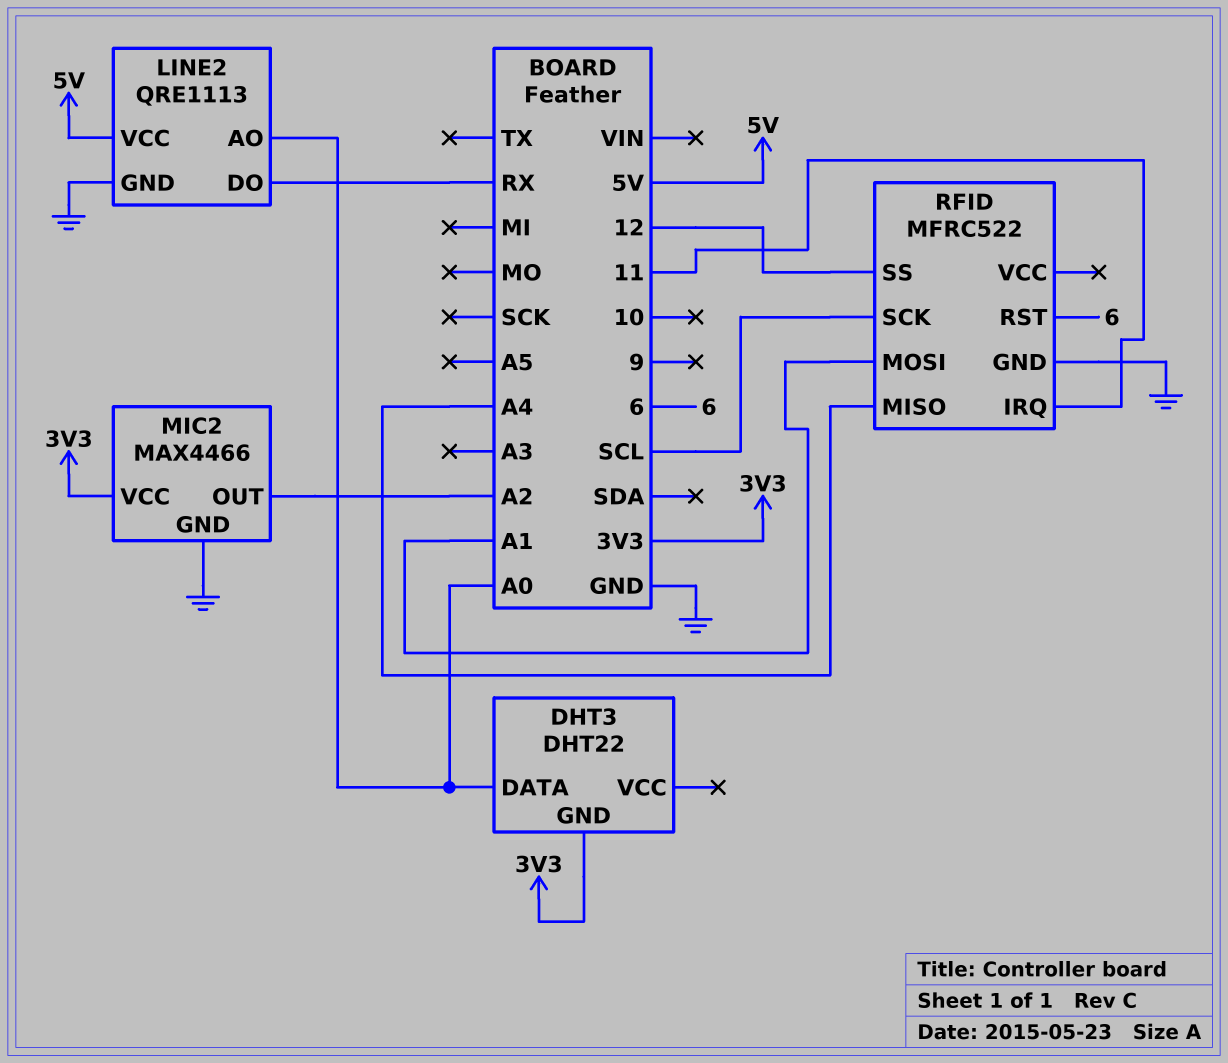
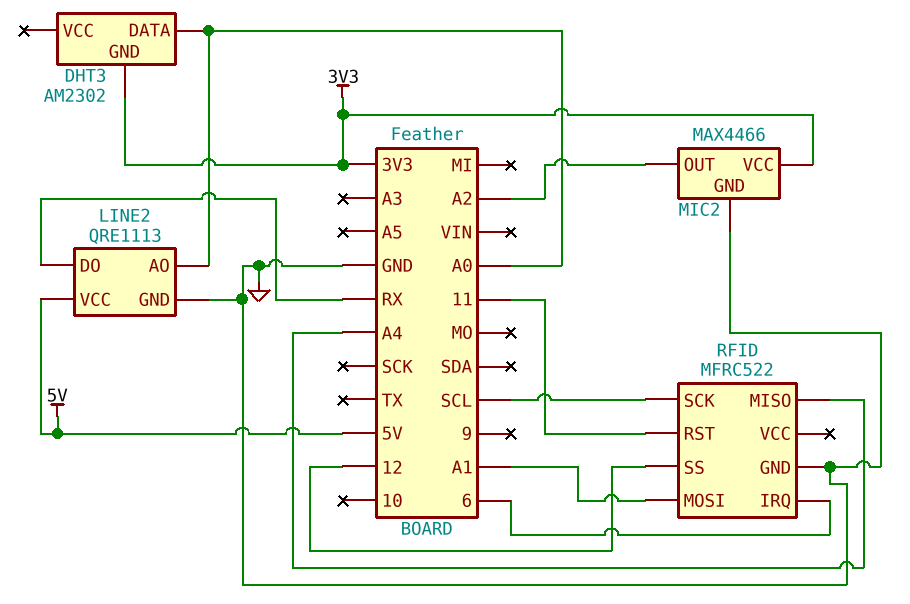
DHT3: DHT22 -> AM2302
RFID pin IRQ: 11 -> 6
RFID pin RST: 6 -> 11

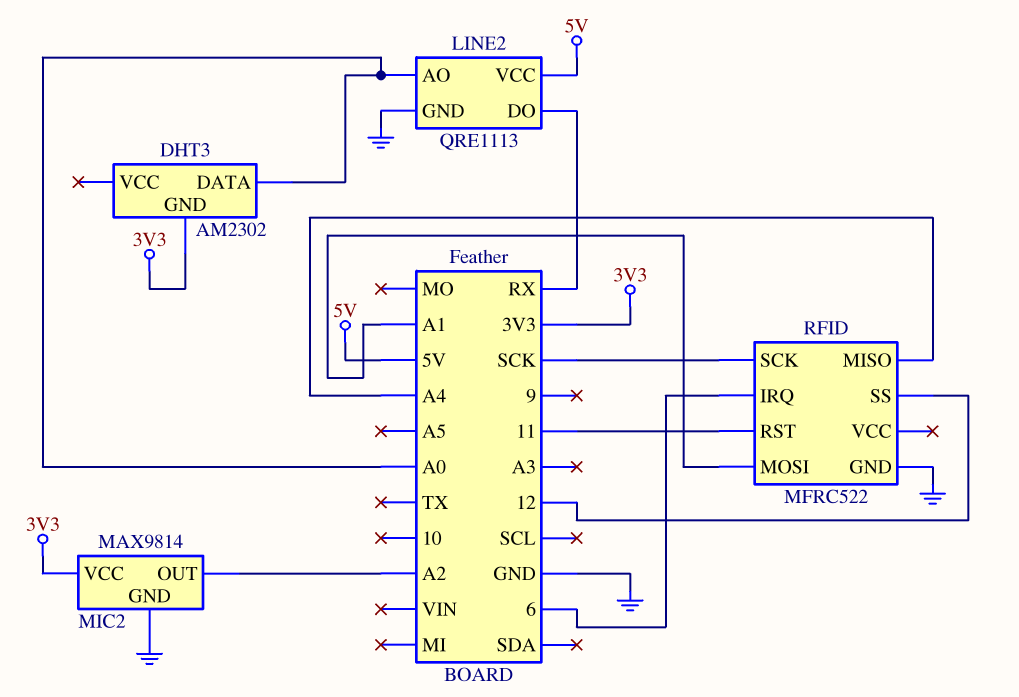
MIC2: MAX4466 -> MAX9814
RFID pin SCK: SCL -> SCK

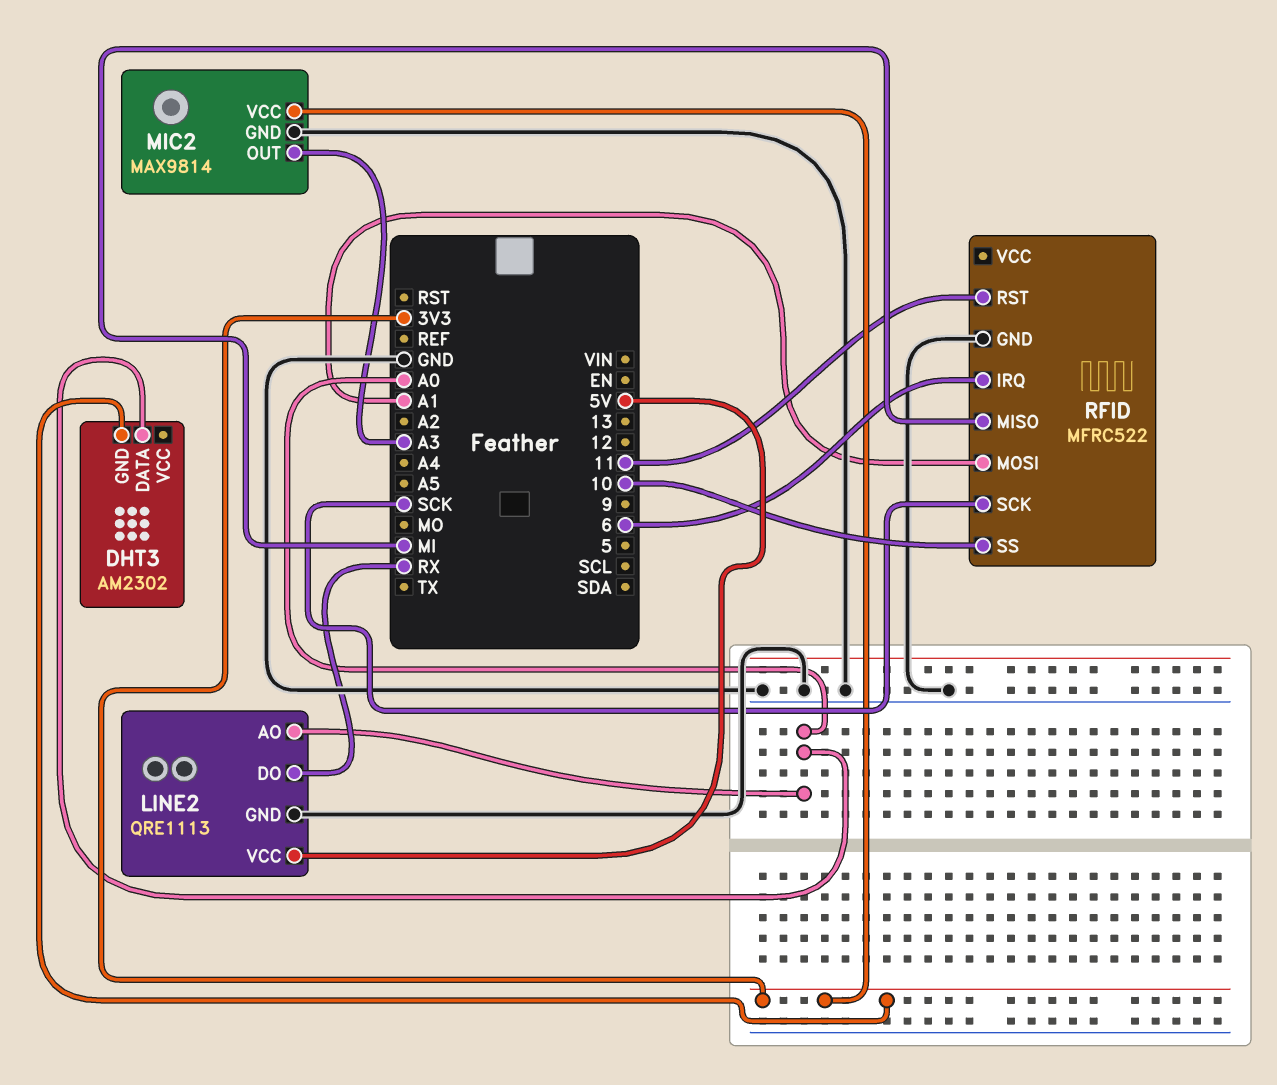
MIC2 pin OUT: A2 -> A3
RFID pin MISO: A4 -> MI
RFID pin SS: 12 -> 10

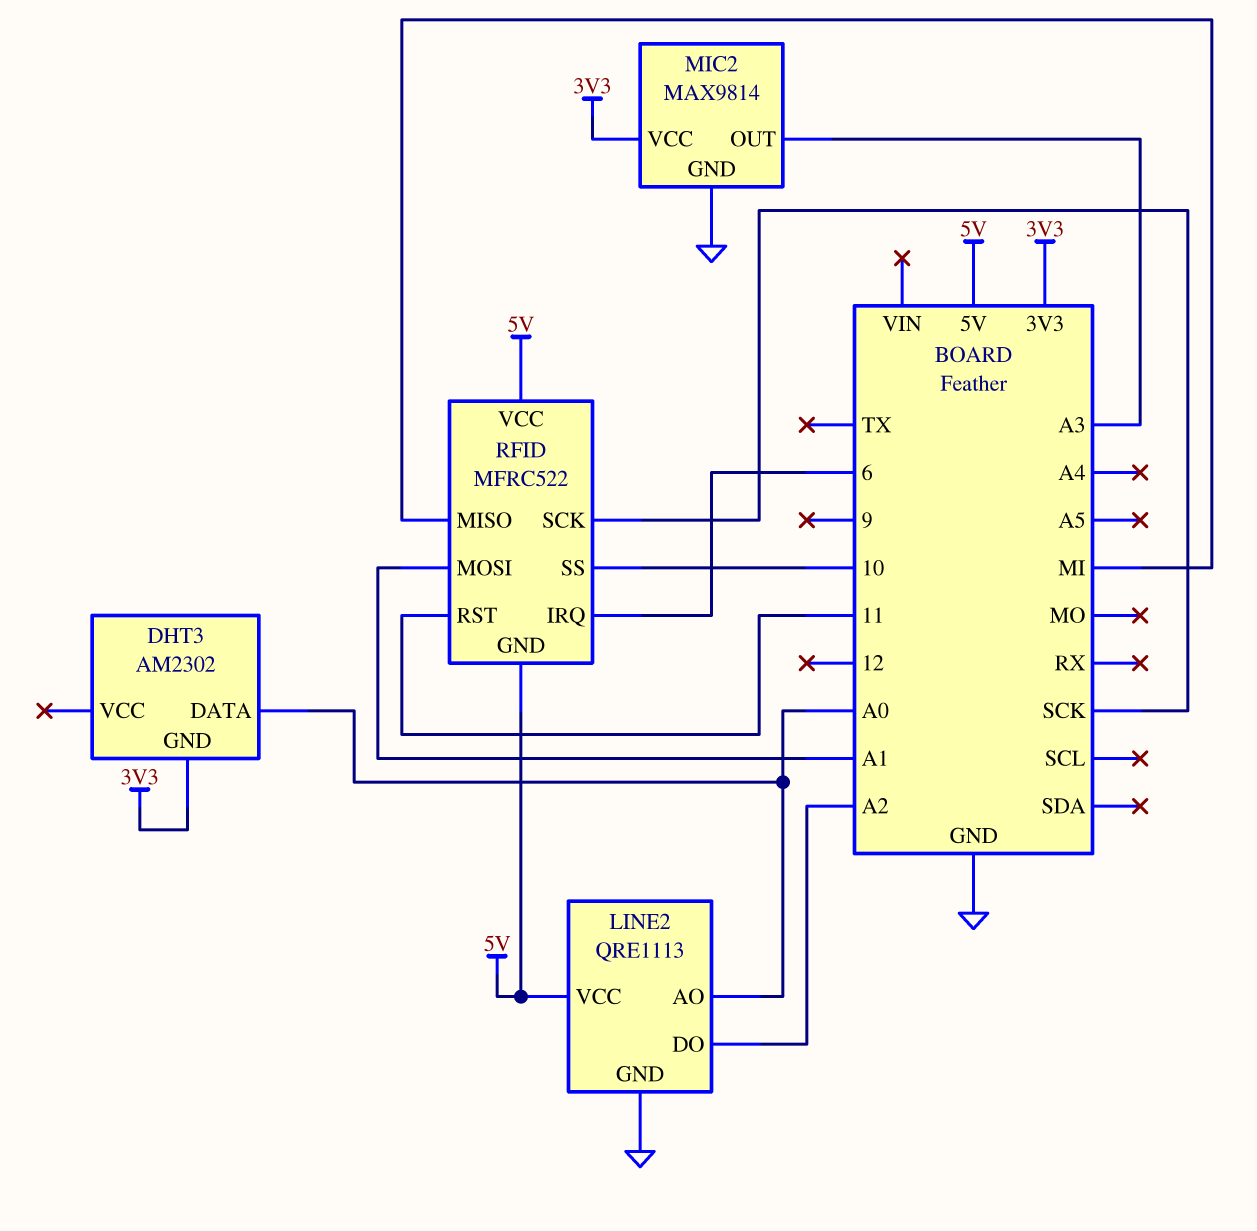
LINE2 pin DO: RX -> A2
RFID pin GND: GND -> 5V
RFID pin VCC: none -> 5V

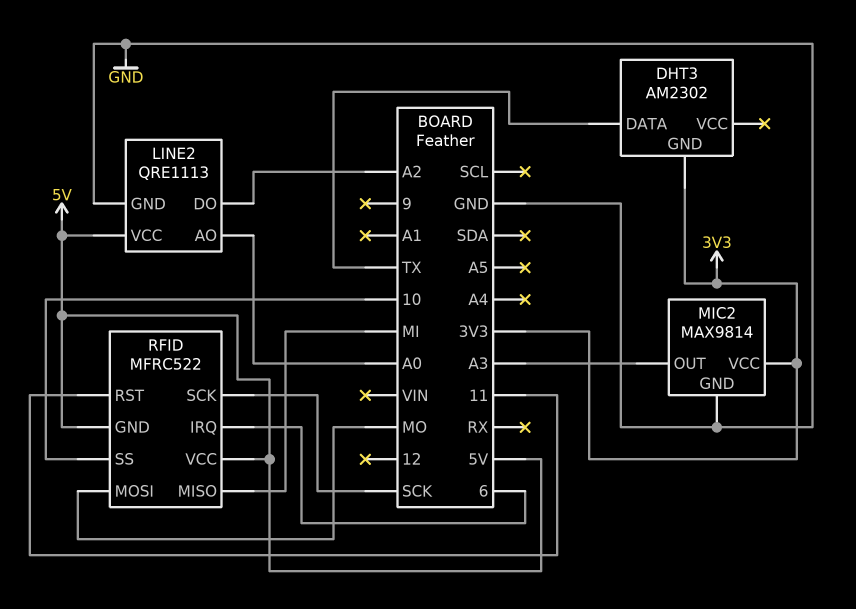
DHT3 pin DATA: A0 -> TX
RFID pin MOSI: A1 -> MO

